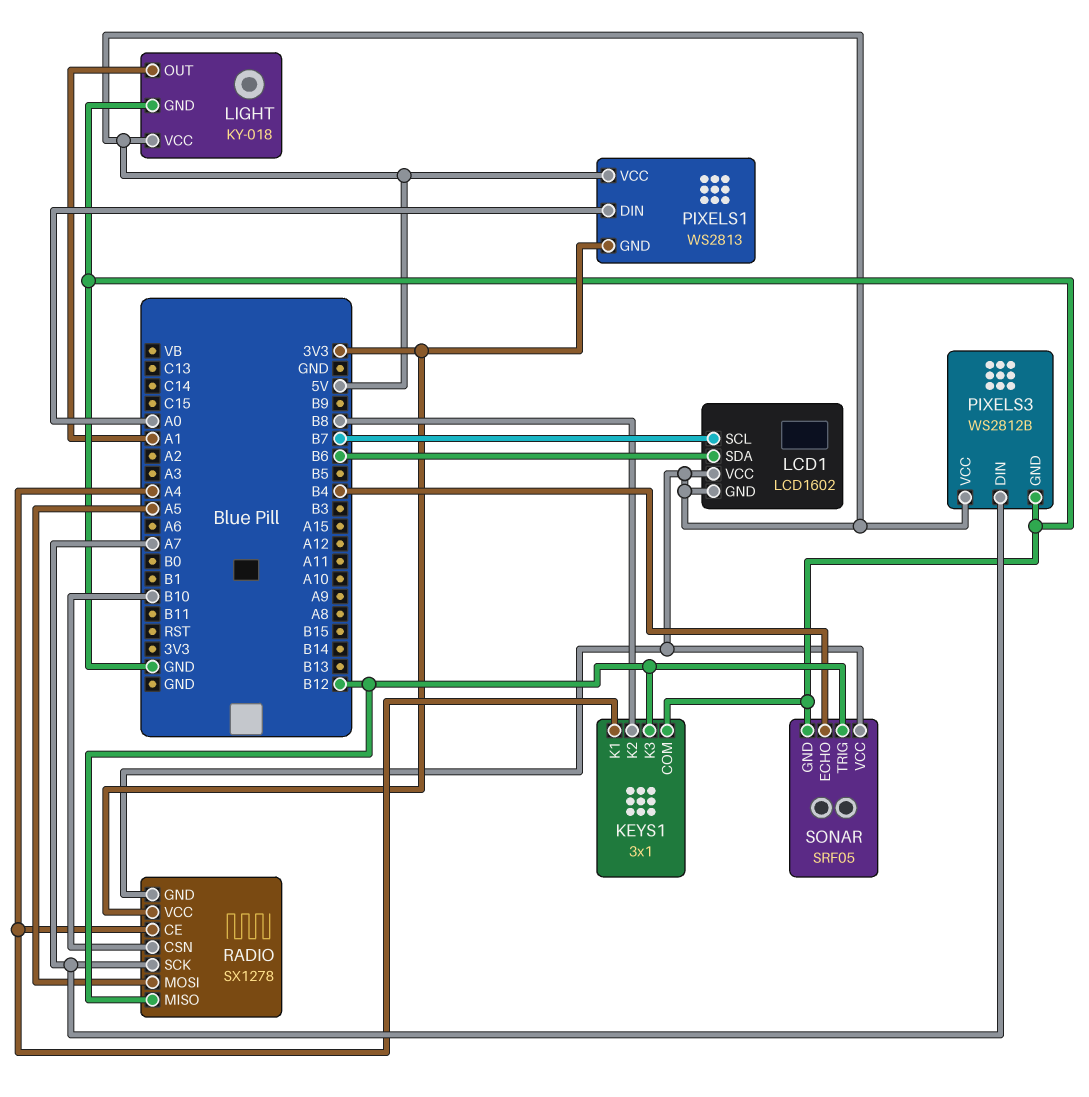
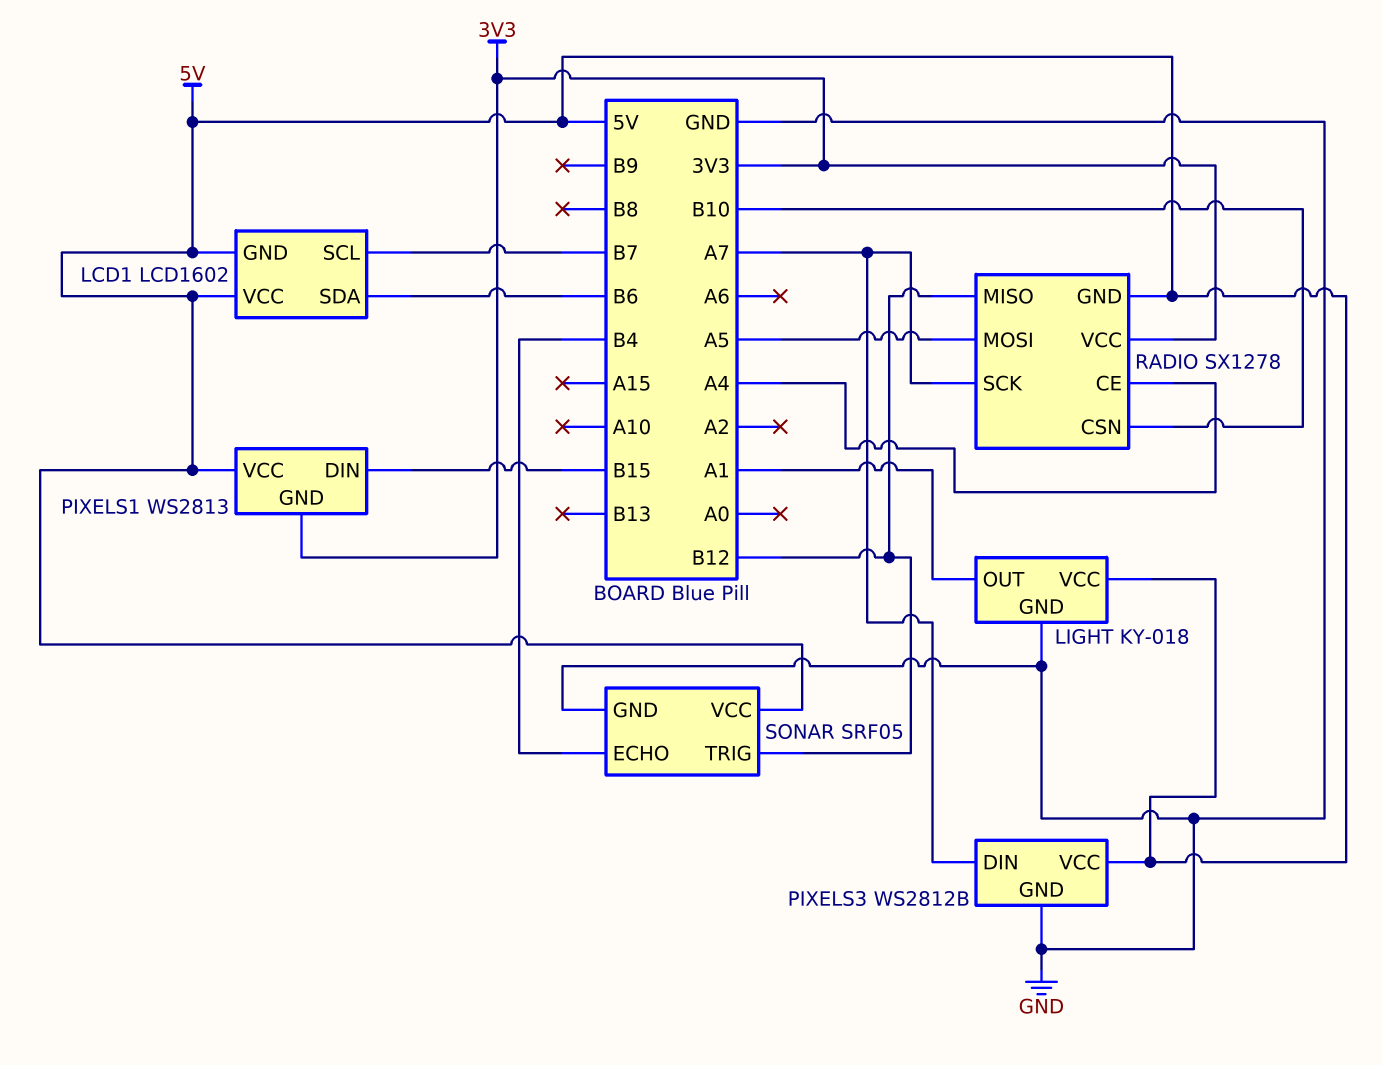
KEYS1: 3x1 -> none
KEYS1 pin COM: GND -> none
KEYS1 pin K1: A4 -> none
KEYS1 pin K2: B8 -> none
KEYS1 pin K3: B12 -> none
PIXELS1 pin DIN: A0 -> B15

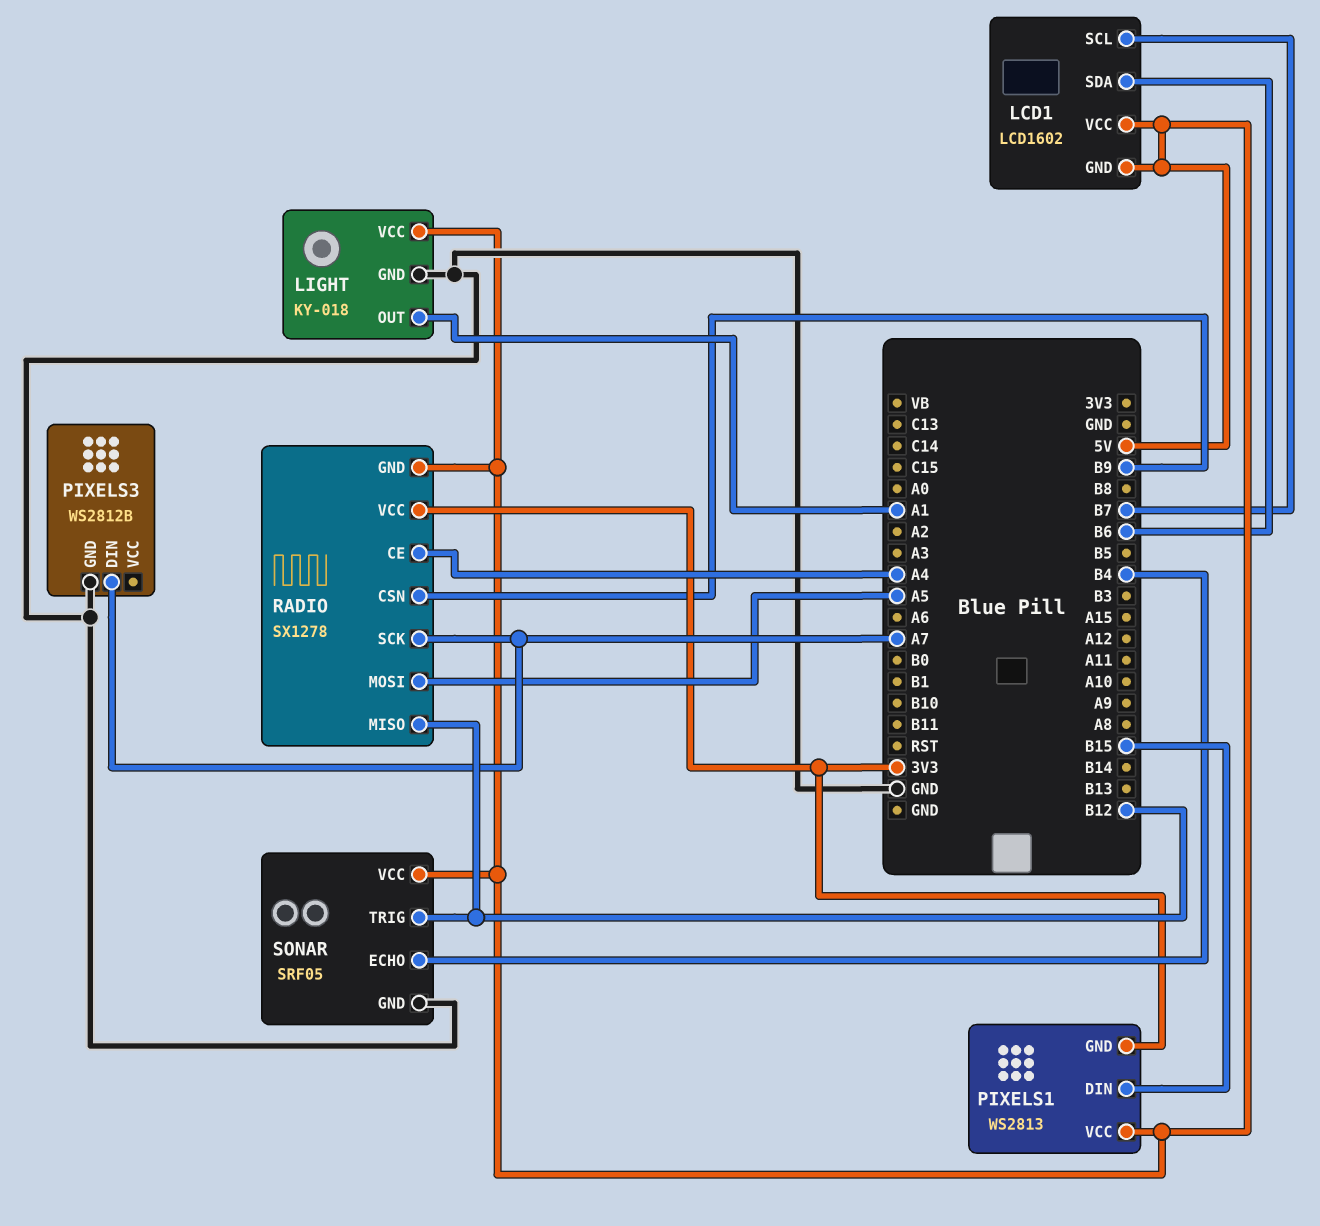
PIXELS3 pin VCC: 5V -> none
RADIO pin CSN: B10 -> B9

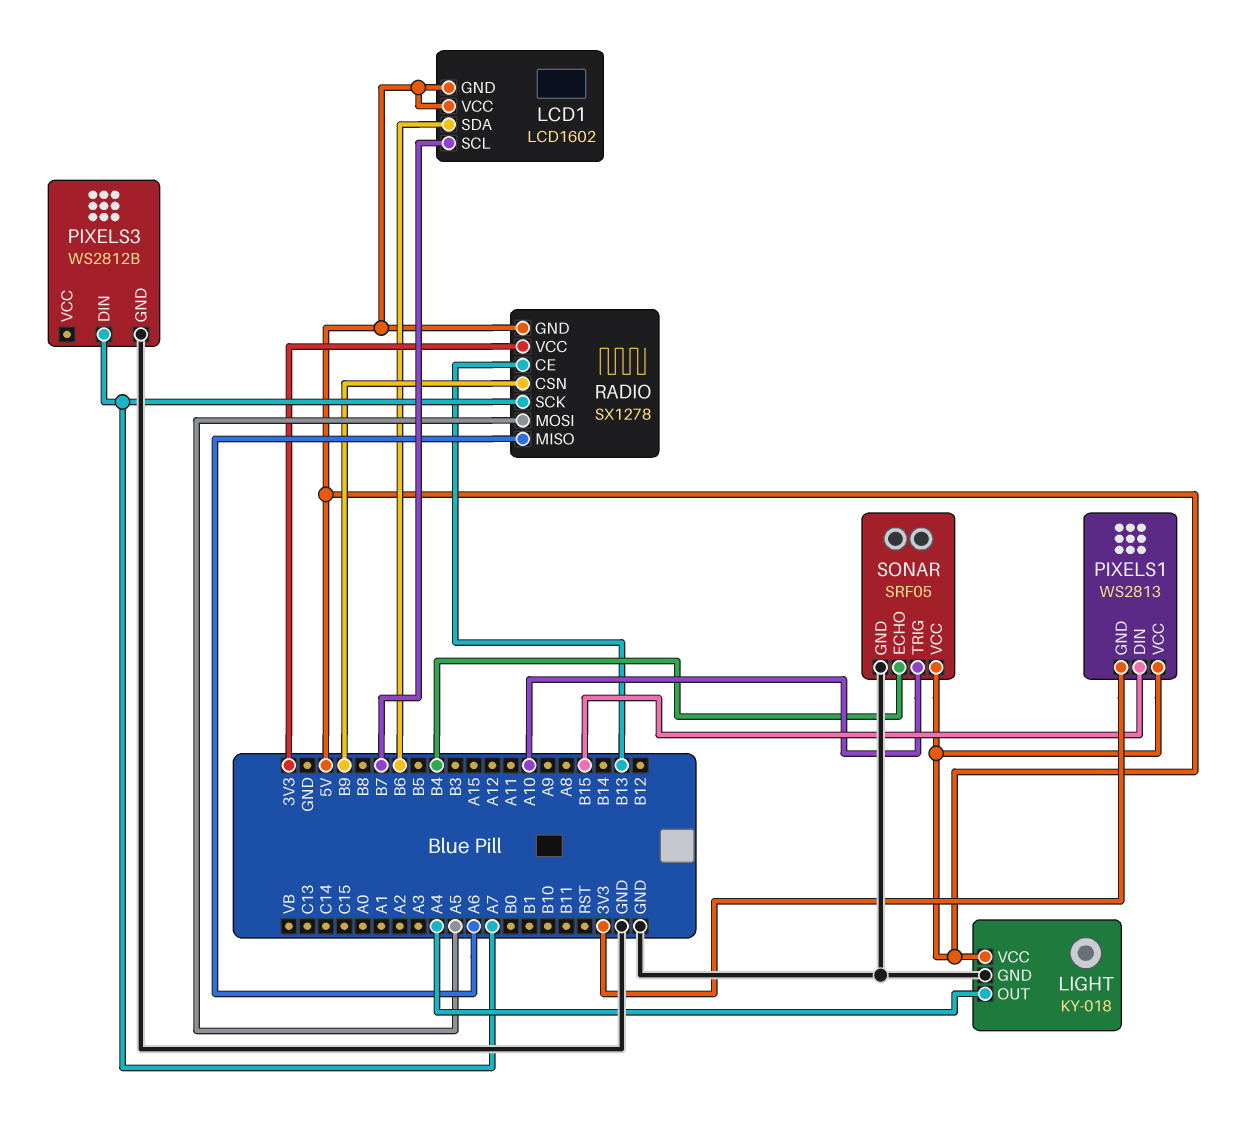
LIGHT pin OUT: A1 -> A4
RADIO pin CE: A4 -> B13
RADIO pin MISO: B12 -> A6
SONAR pin TRIG: B12 -> A10

